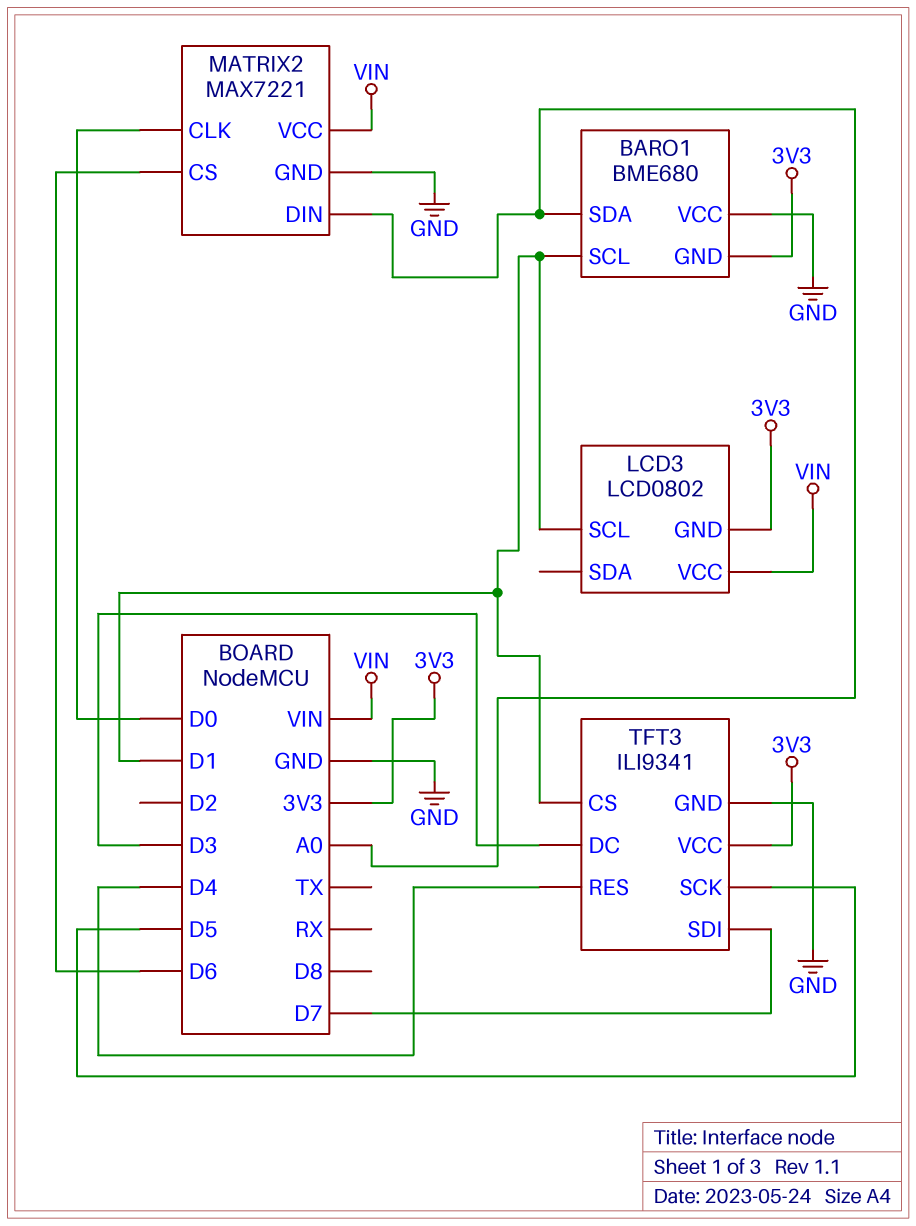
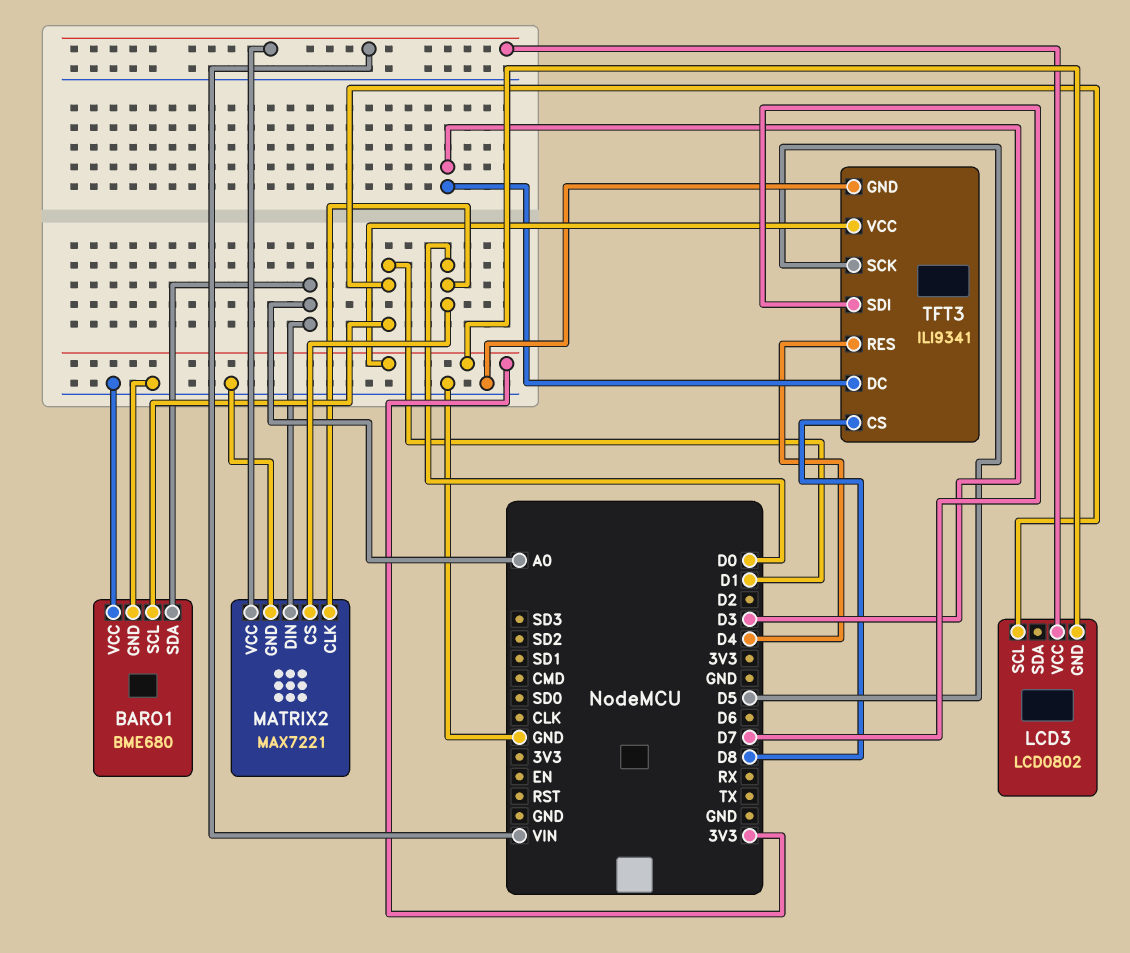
BARO1 pin GND: 3V3 -> GND
MATRIX2 pin CS: D6 -> D0
TFT3 pin CS: D1 -> D8

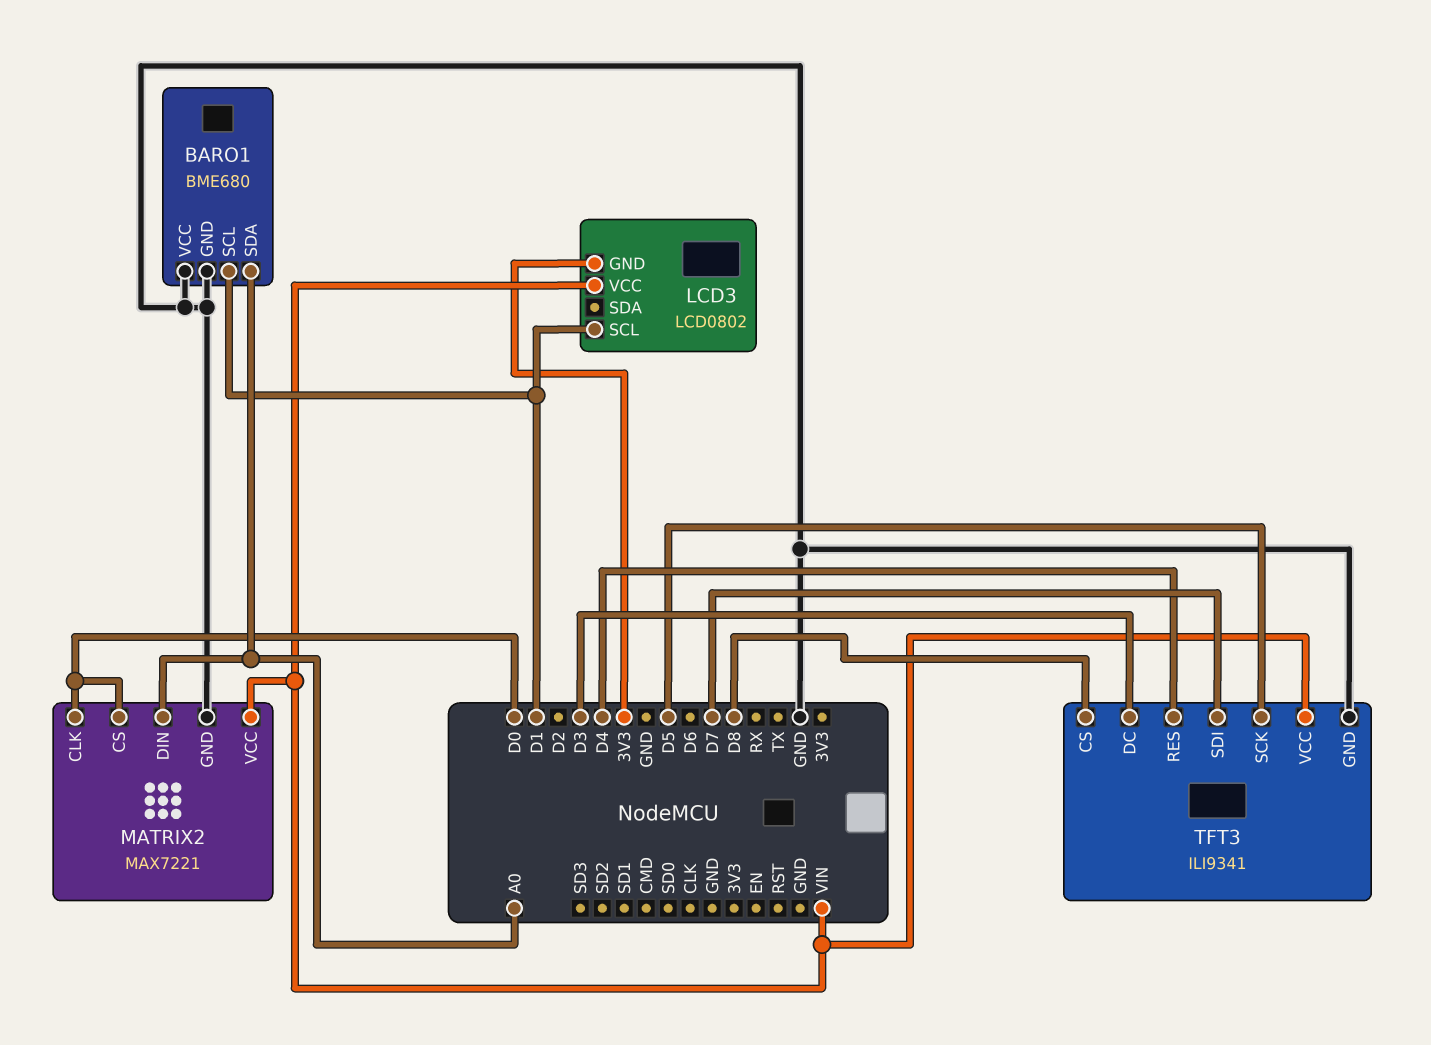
TFT3 pin VCC: 3V3 -> VIN

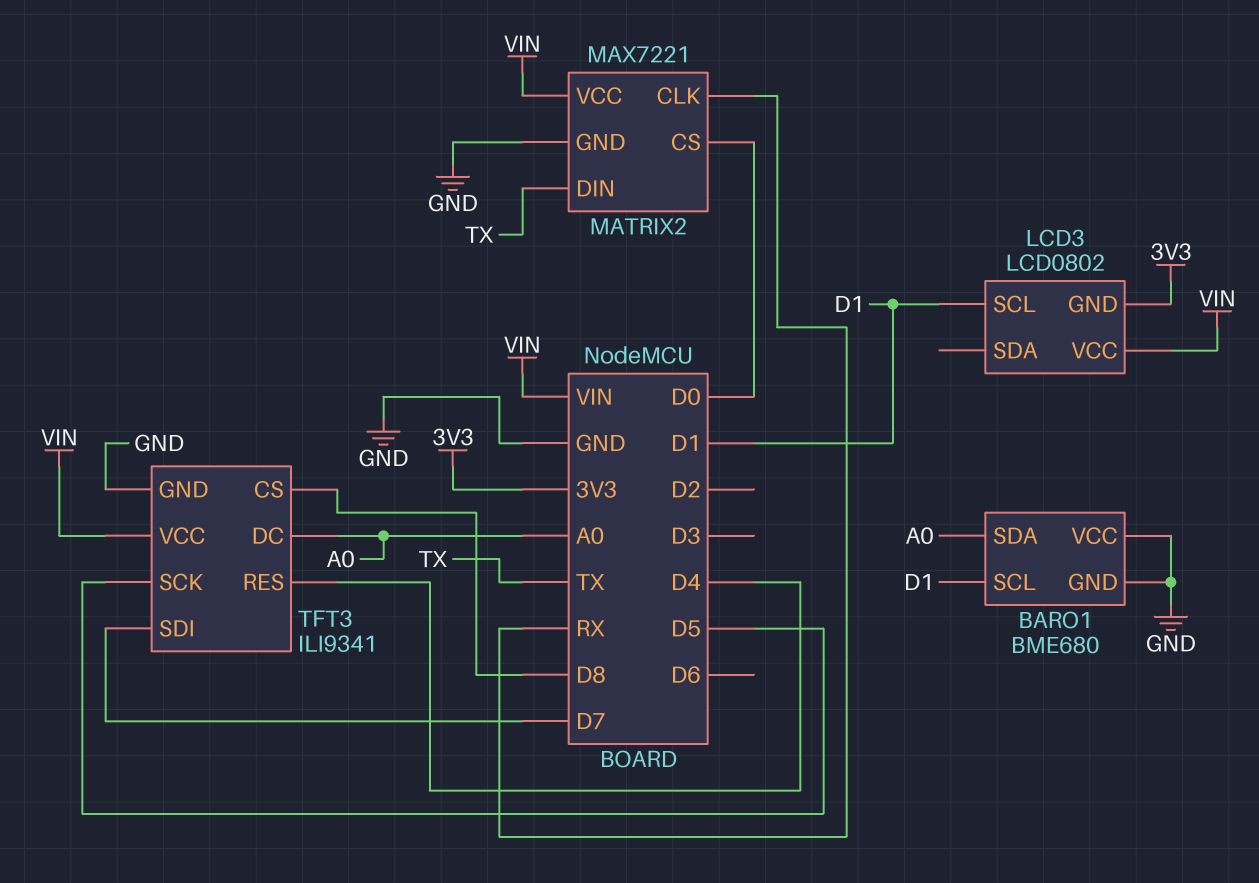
MATRIX2 pin CLK: D0 -> RX
MATRIX2 pin DIN: A0 -> TX
TFT3 pin DC: D3 -> A0

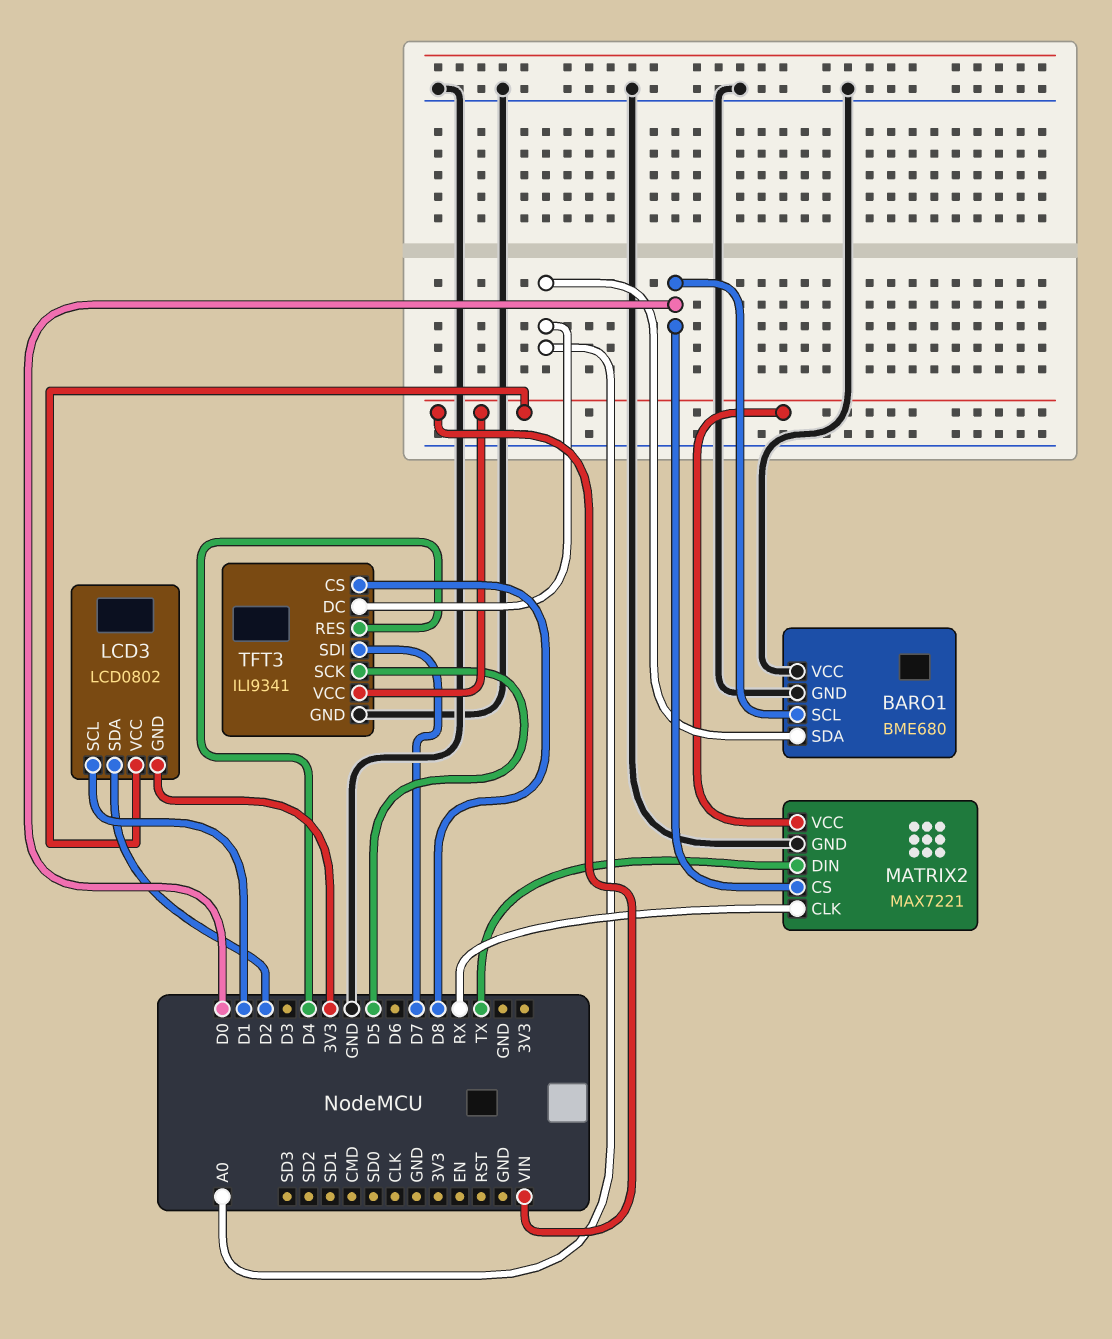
BARO1 pin SCL: D1 -> D0
LCD3 pin SDA: none -> D2

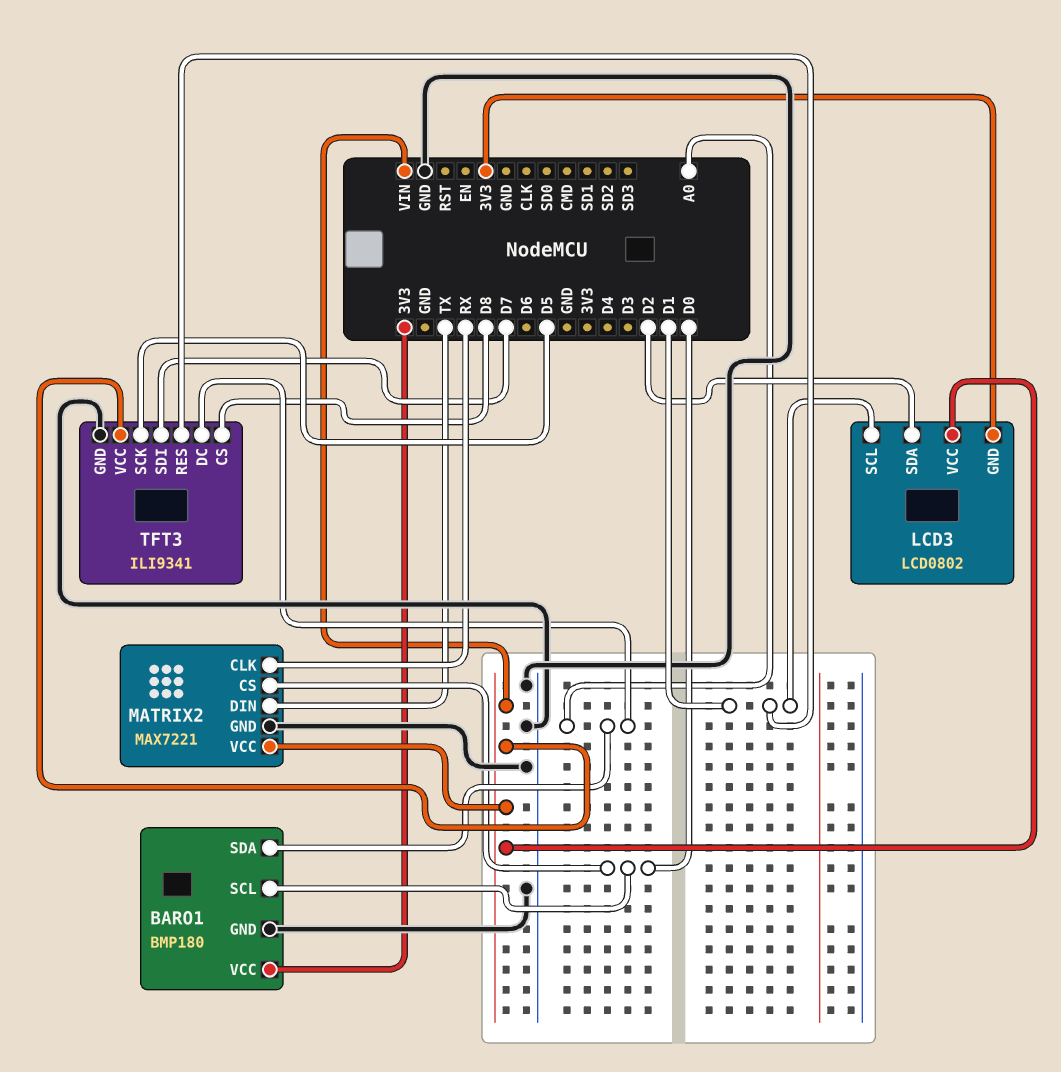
BARO1: BME680 -> BMP180
BARO1 pin VCC: GND -> 3V3
TFT3 pin RES: D4 -> D1

